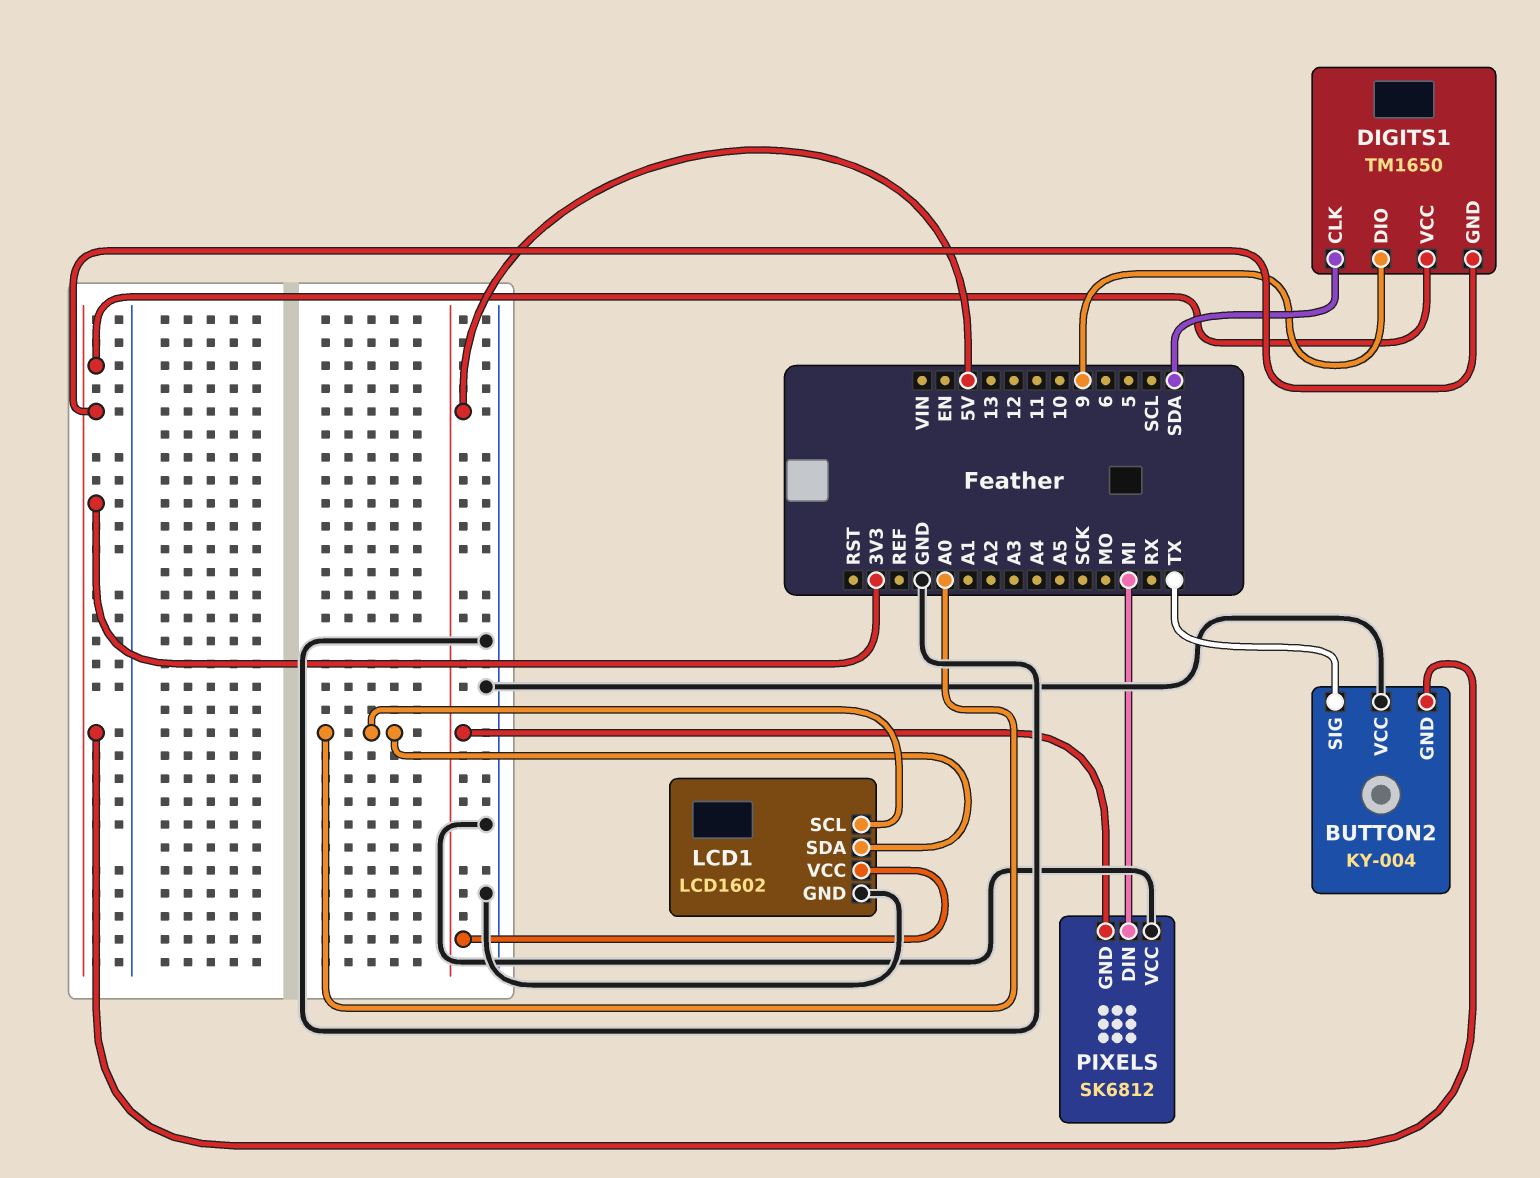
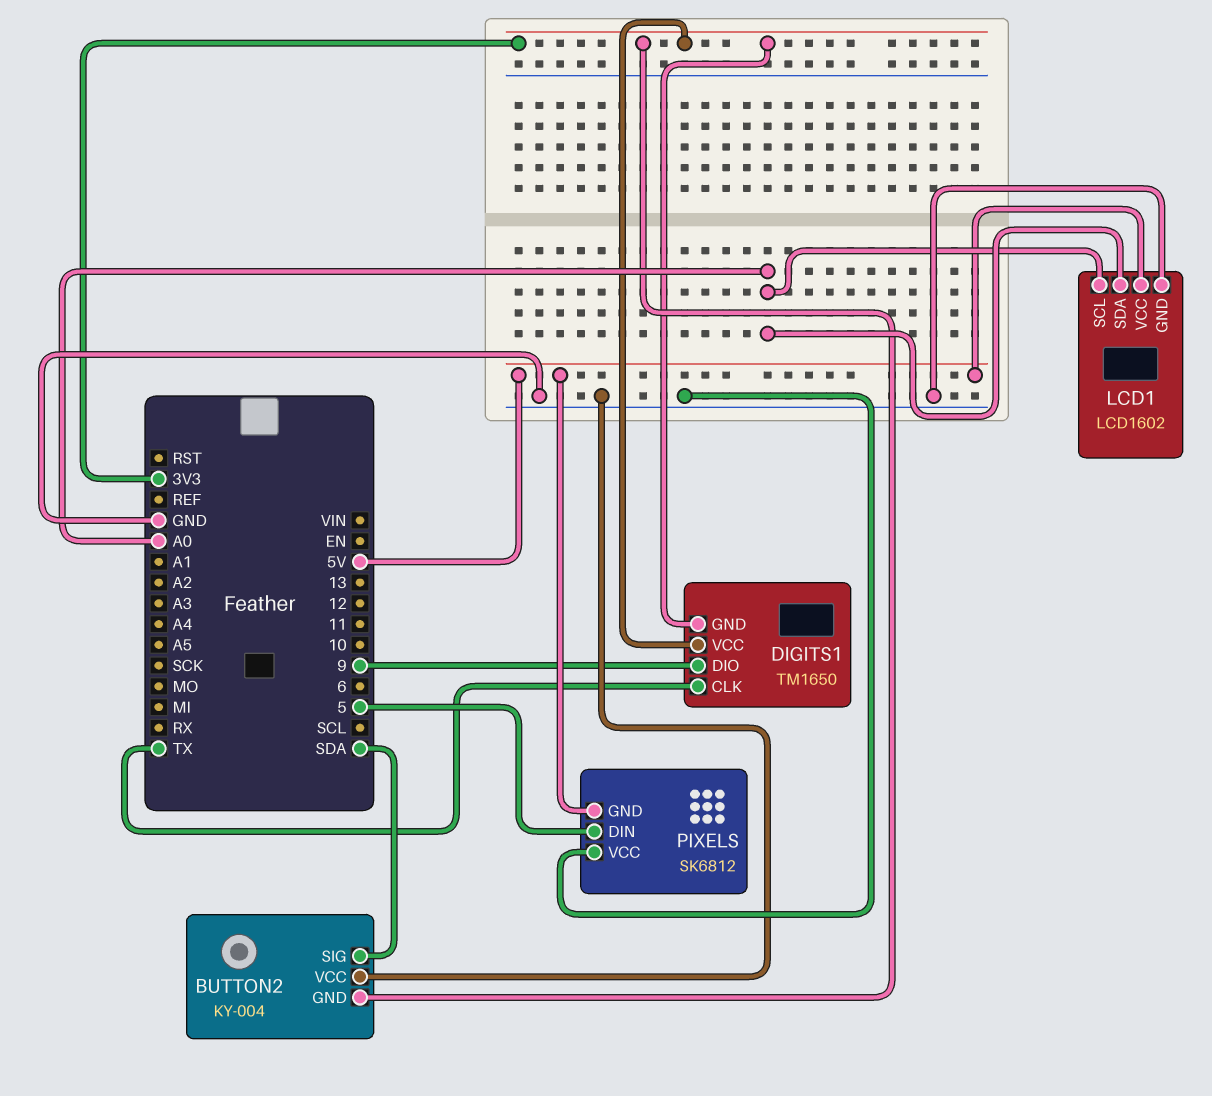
BUTTON2 pin SIG: TX -> SDA
DIGITS1 pin CLK: SDA -> TX
PIXELS pin DIN: MI -> 5

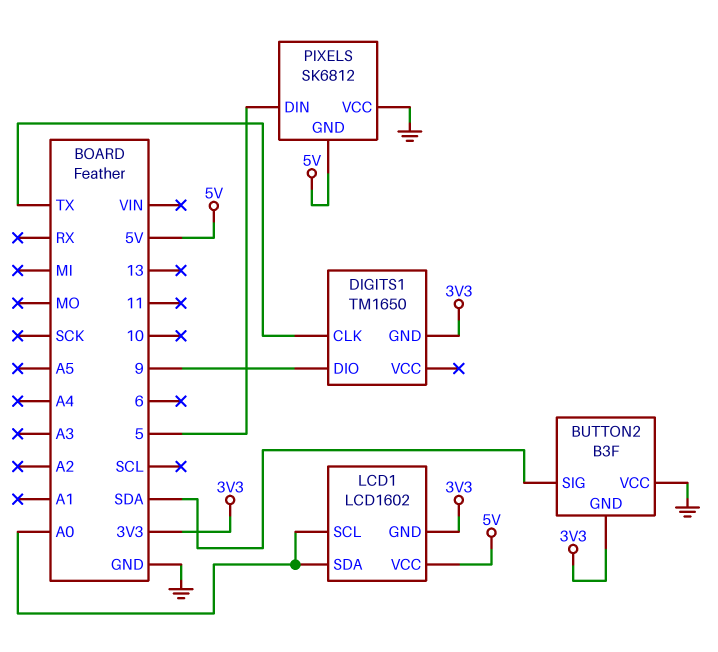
BUTTON2: KY-004 -> B3F
DIGITS1 pin VCC: 3V3 -> none
LCD1 pin GND: GND -> 3V3

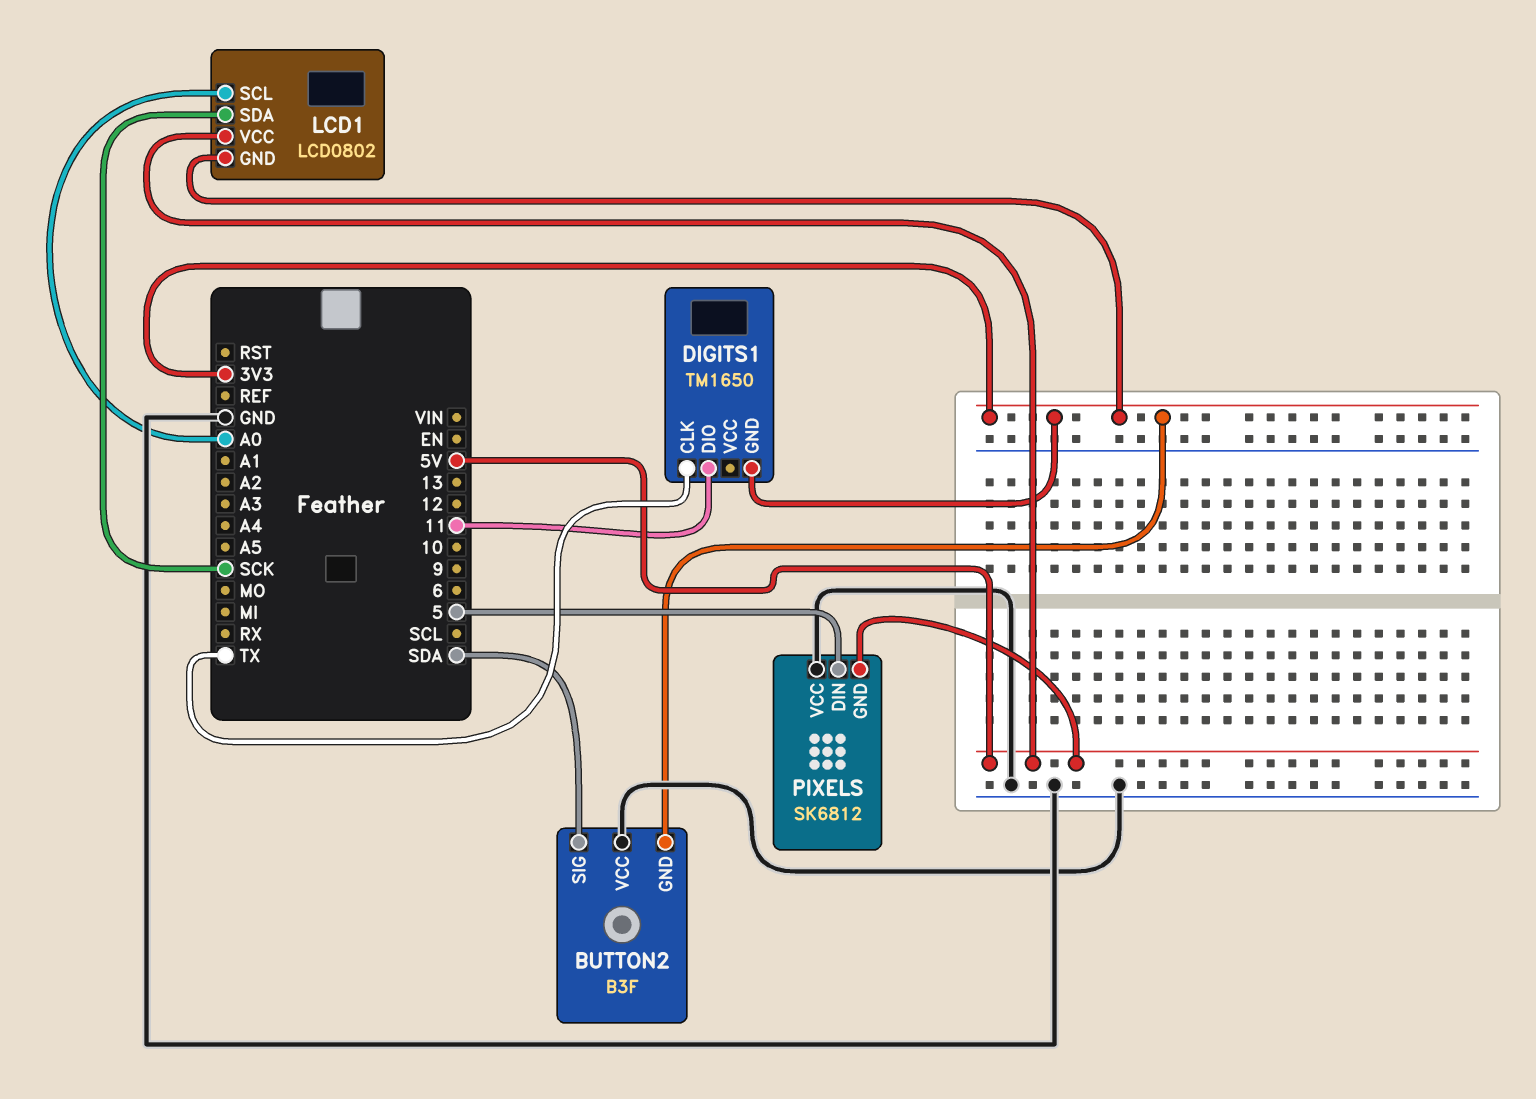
DIGITS1 pin DIO: 9 -> 11
LCD1: LCD1602 -> LCD0802
LCD1 pin SDA: A0 -> SCK

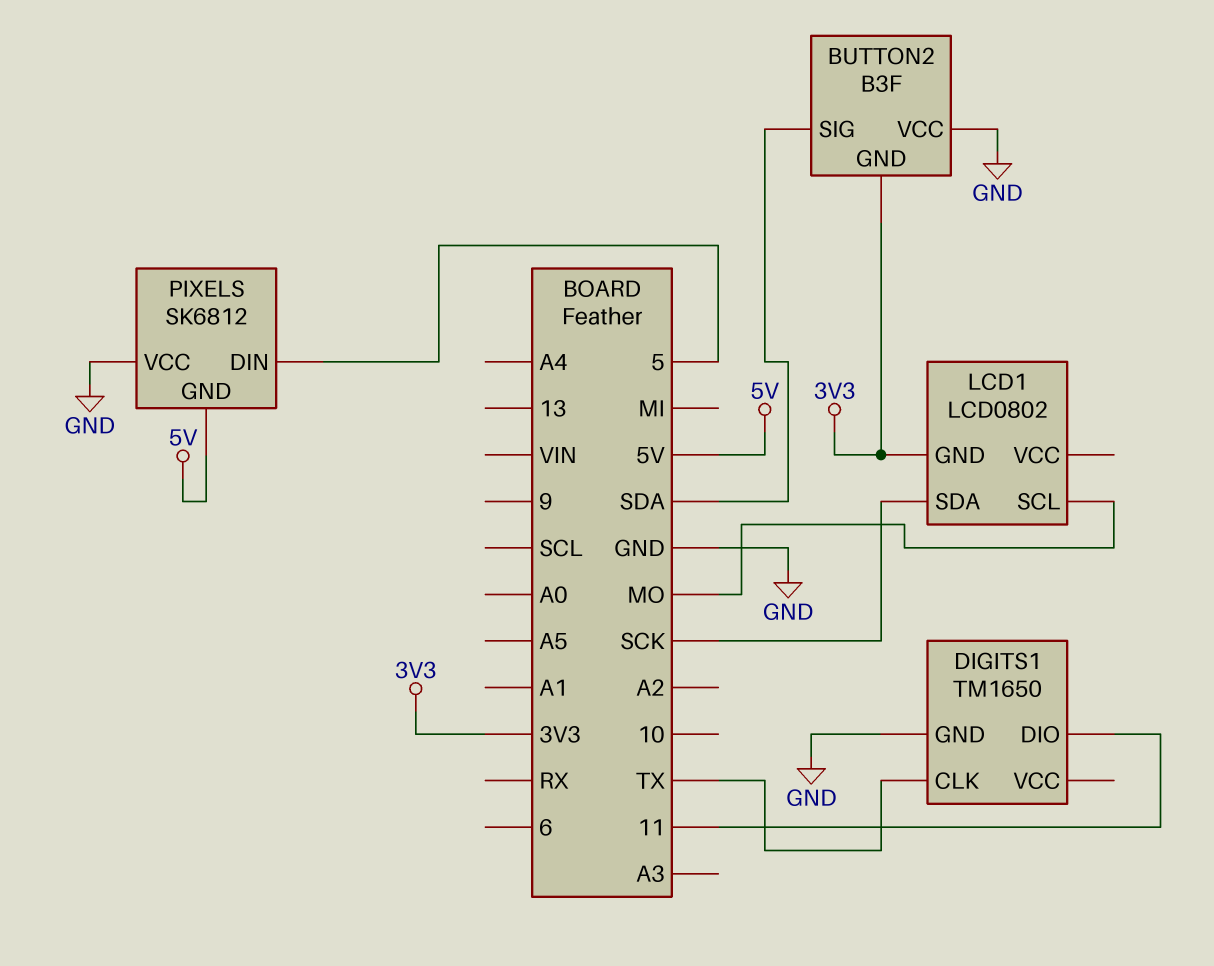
DIGITS1 pin GND: 3V3 -> GND
LCD1 pin SCL: A0 -> MO
LCD1 pin VCC: 5V -> none

